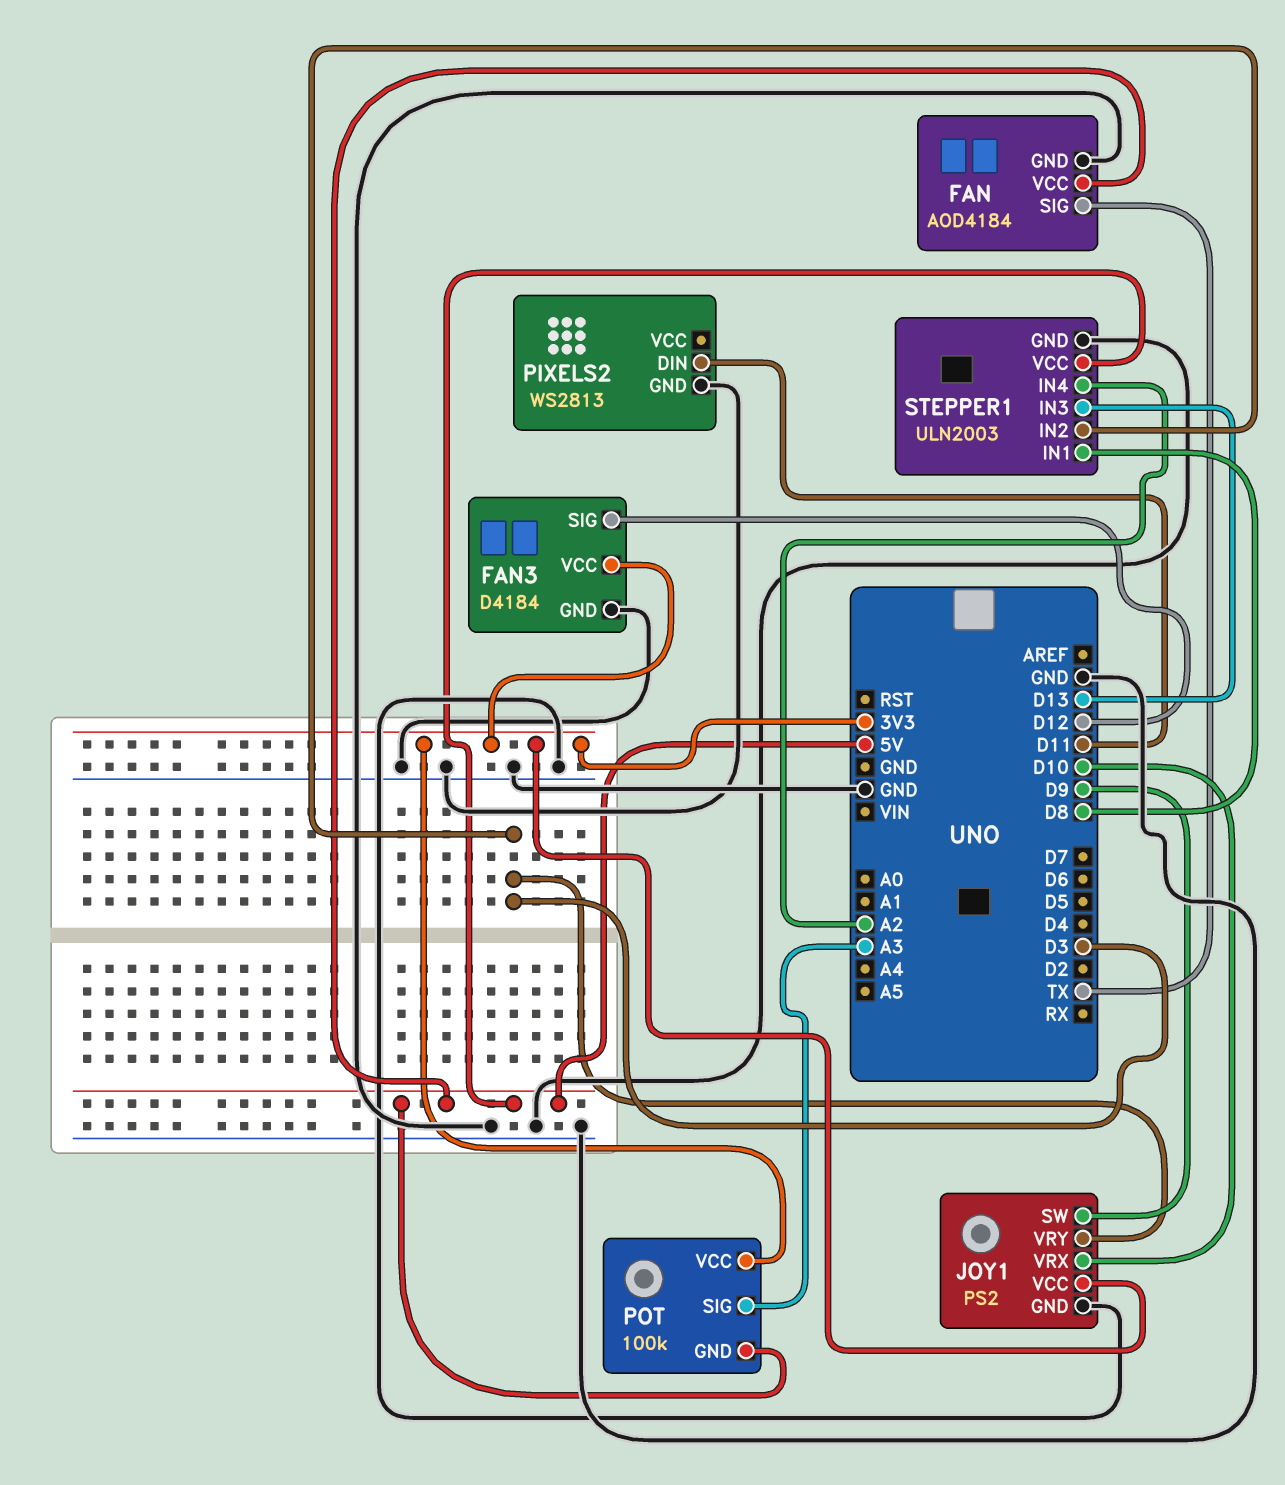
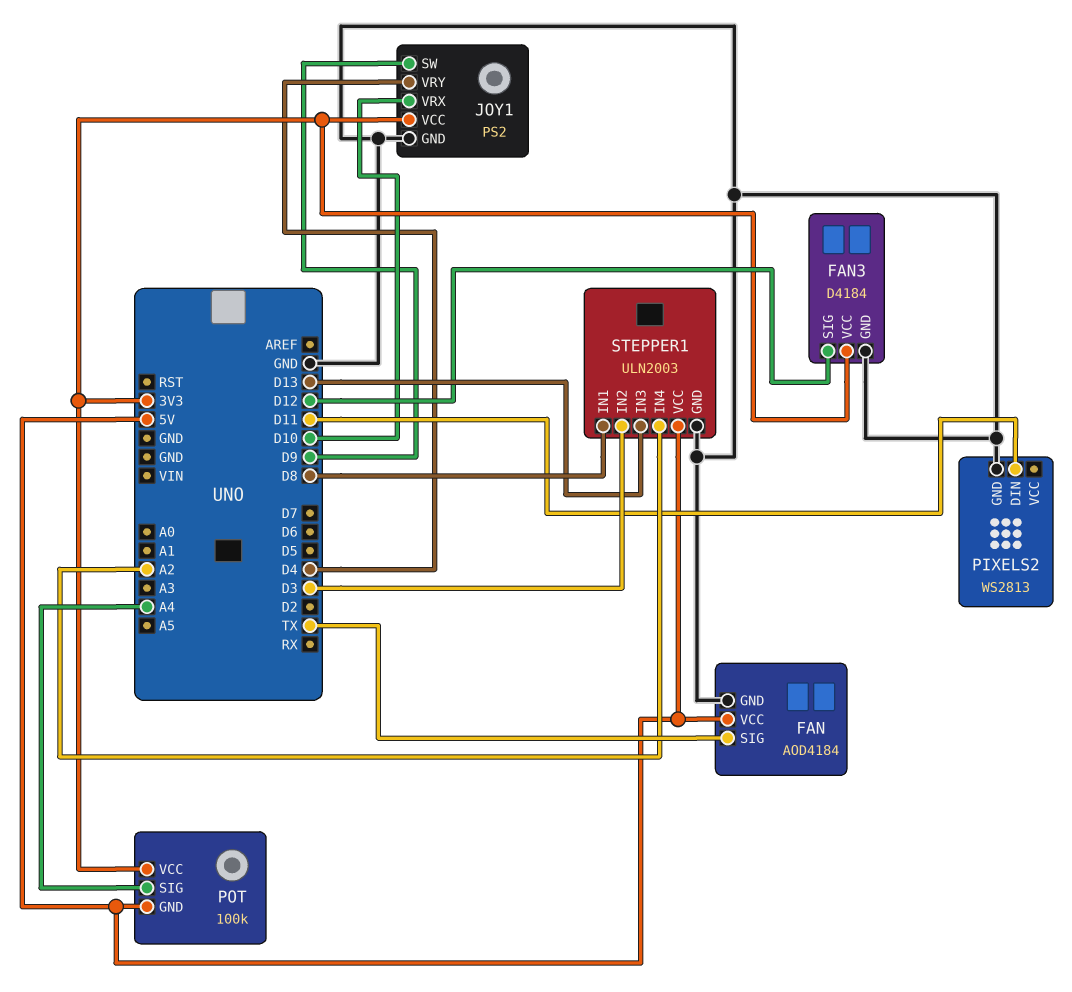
JOY1 pin VRY: D3 -> D4
POT pin SIG: A3 -> A4

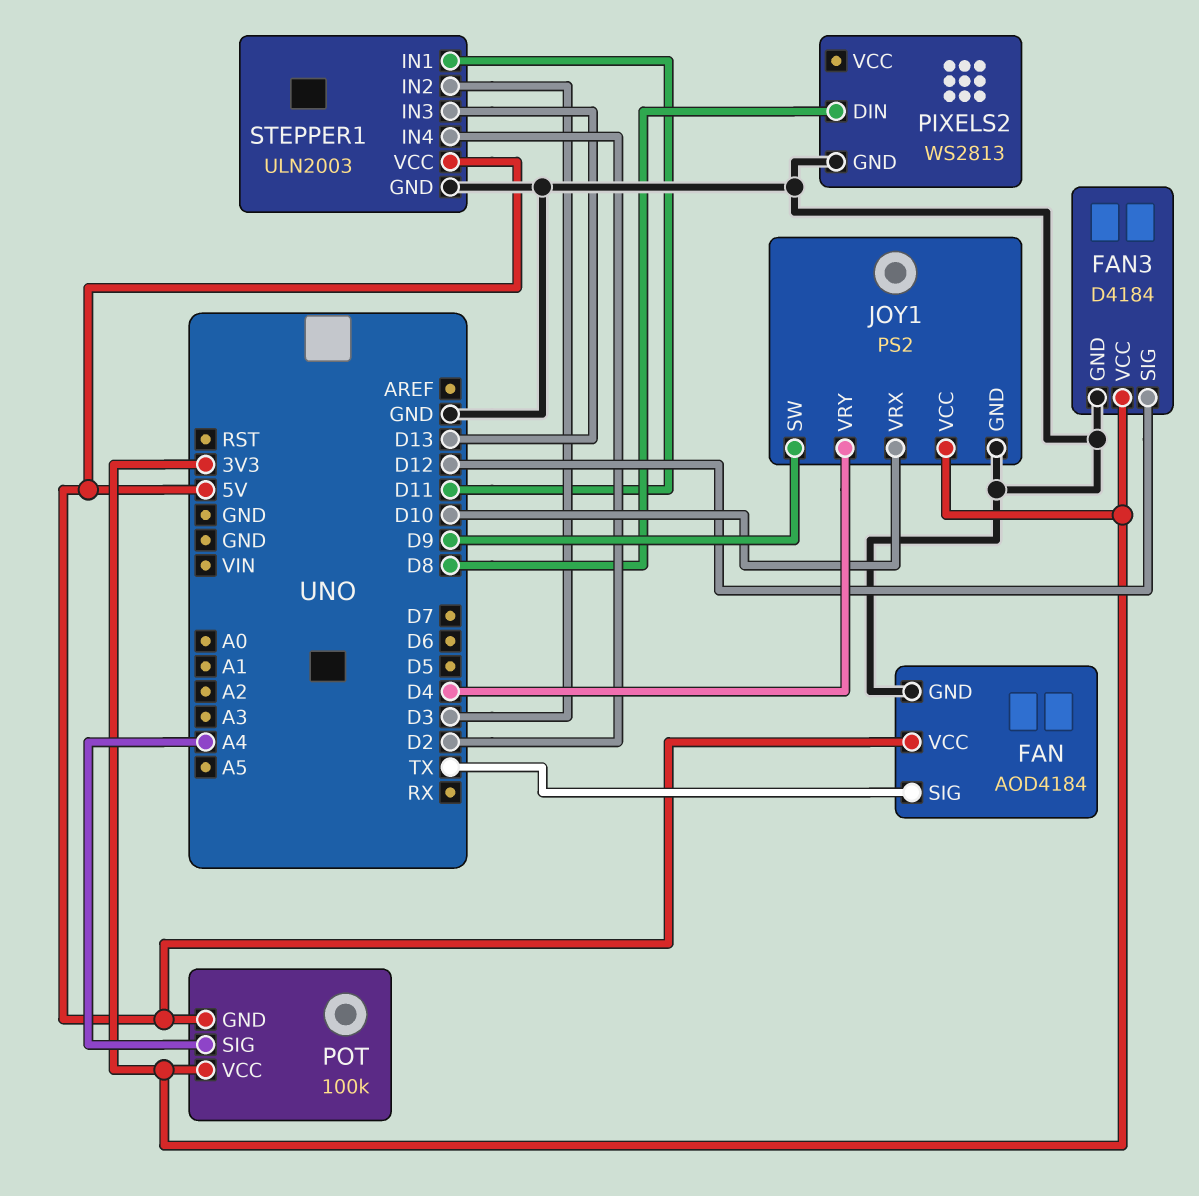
PIXELS2 pin DIN: D11 -> D8
STEPPER1 pin IN1: D8 -> D11
STEPPER1 pin IN4: A2 -> D2

